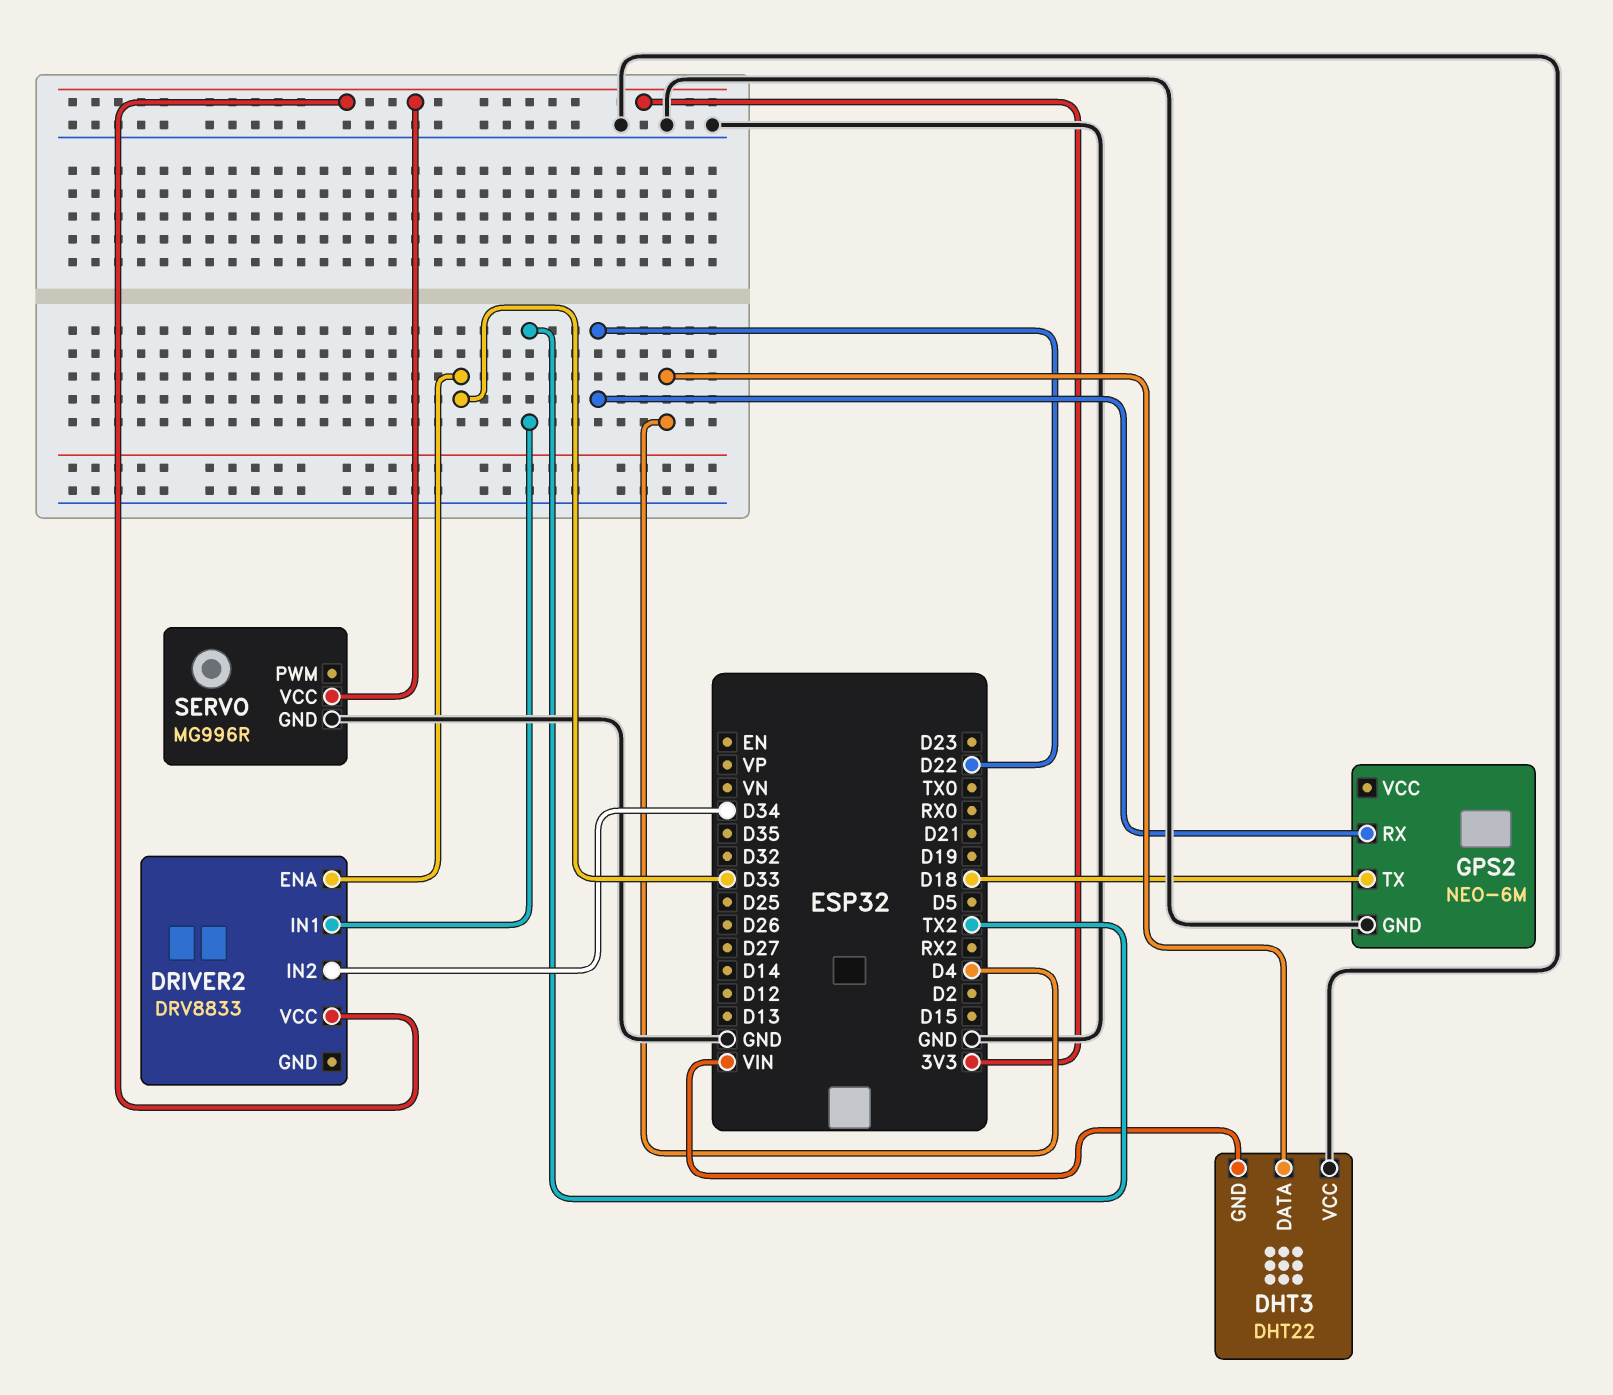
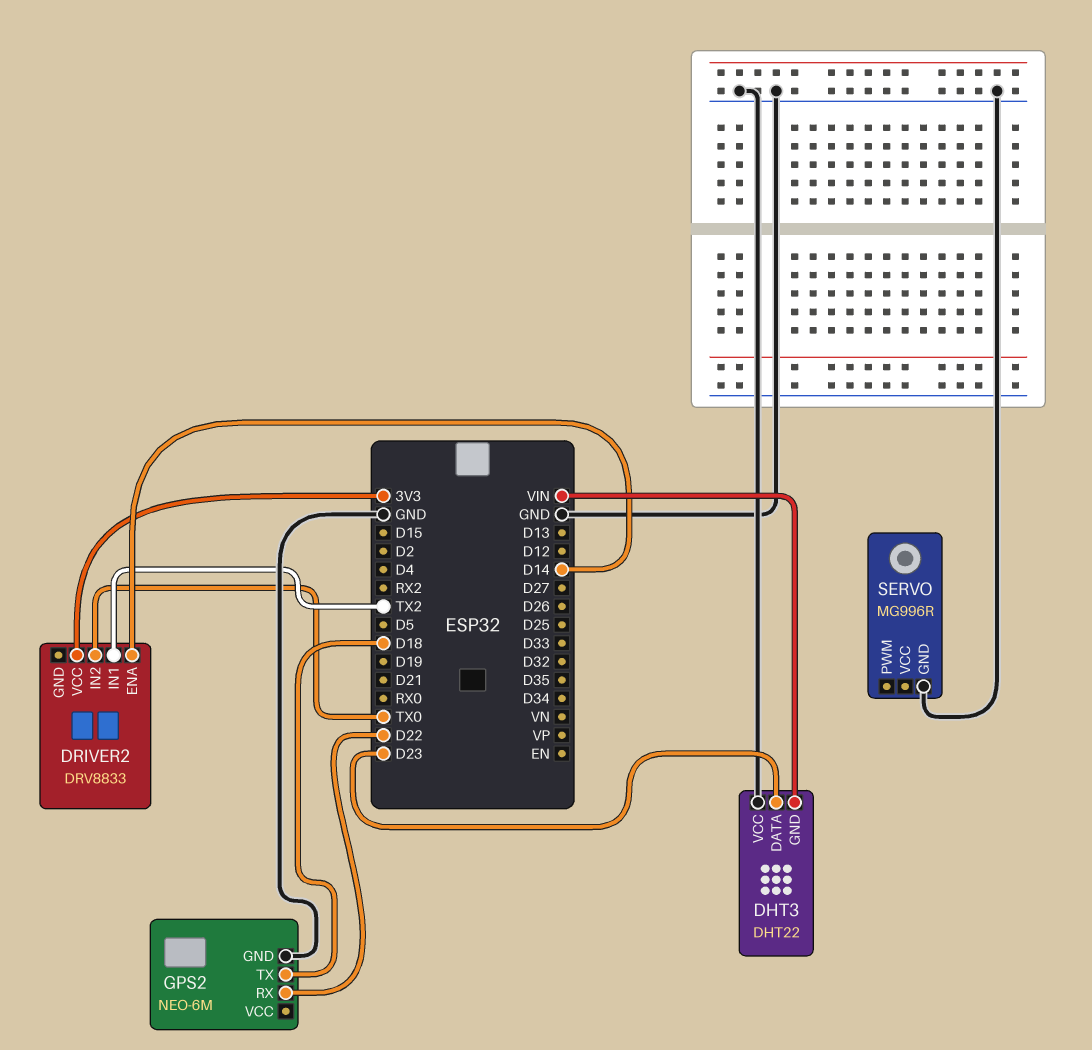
DHT3 pin DATA: D4 -> D23
DRIVER2 pin ENA: D33 -> D14
DRIVER2 pin IN2: D34 -> TX0
SERVO pin VCC: 3V3 -> none

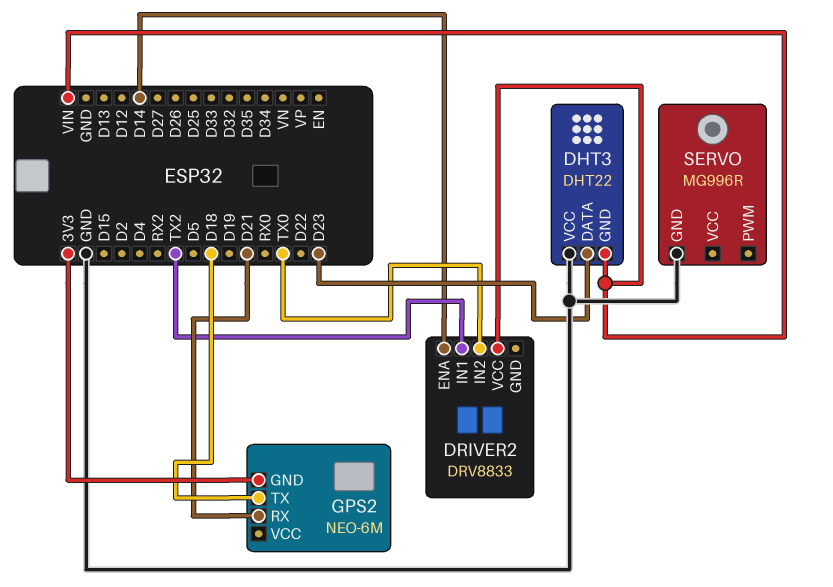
DRIVER2 pin VCC: 3V3 -> VIN
GPS2 pin GND: GND -> 3V3
GPS2 pin RX: D22 -> D21

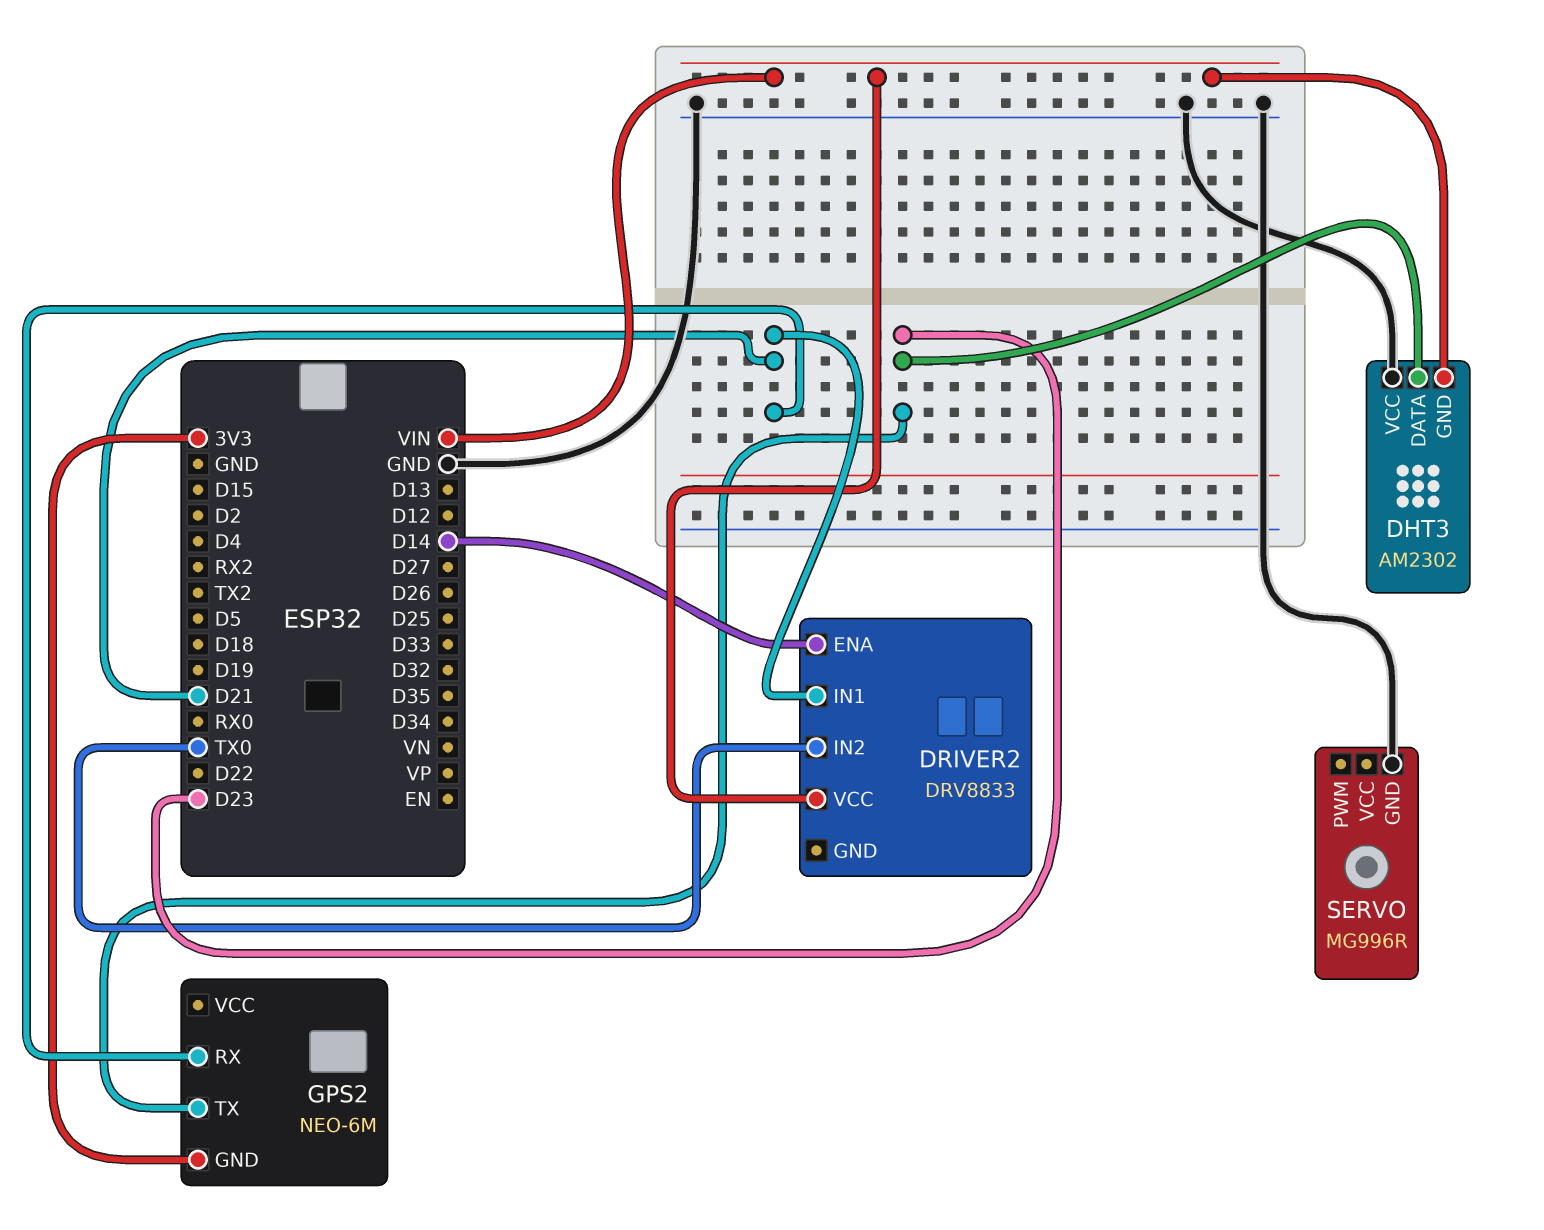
DHT3: DHT22 -> AM2302
DRIVER2 pin IN1: TX2 -> D21
GPS2 pin TX: D18 -> D23

